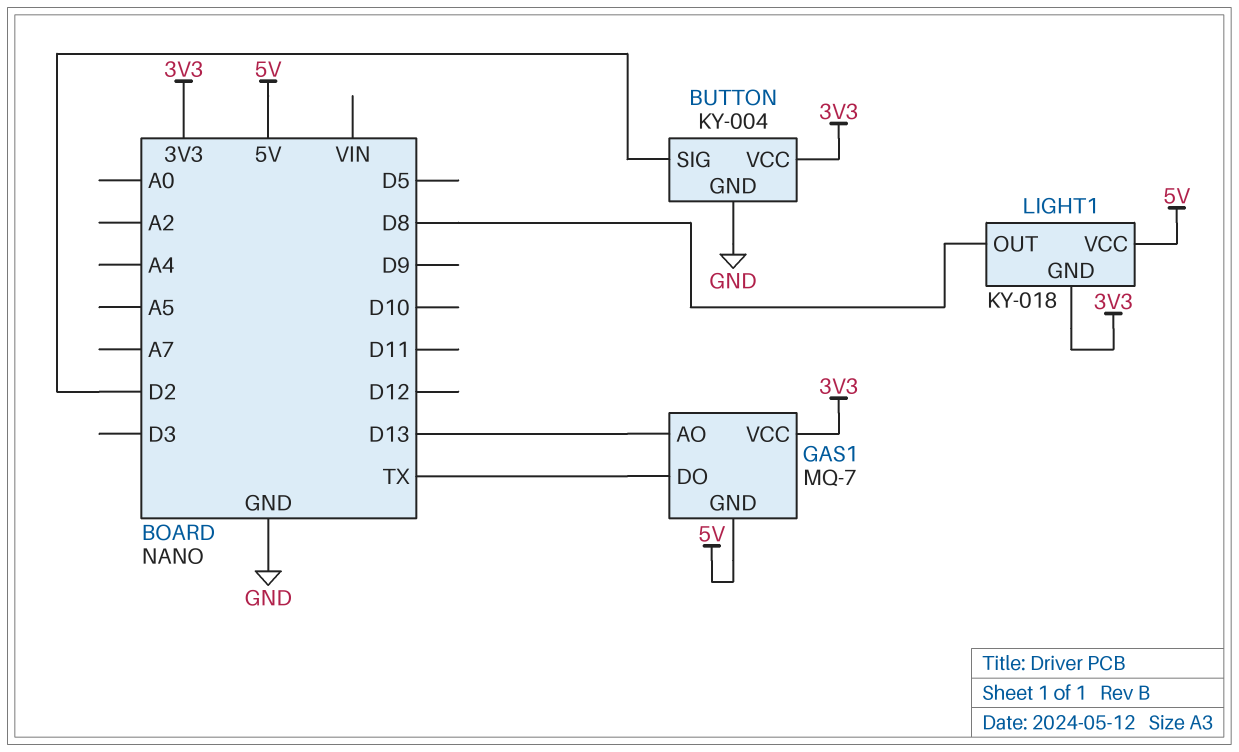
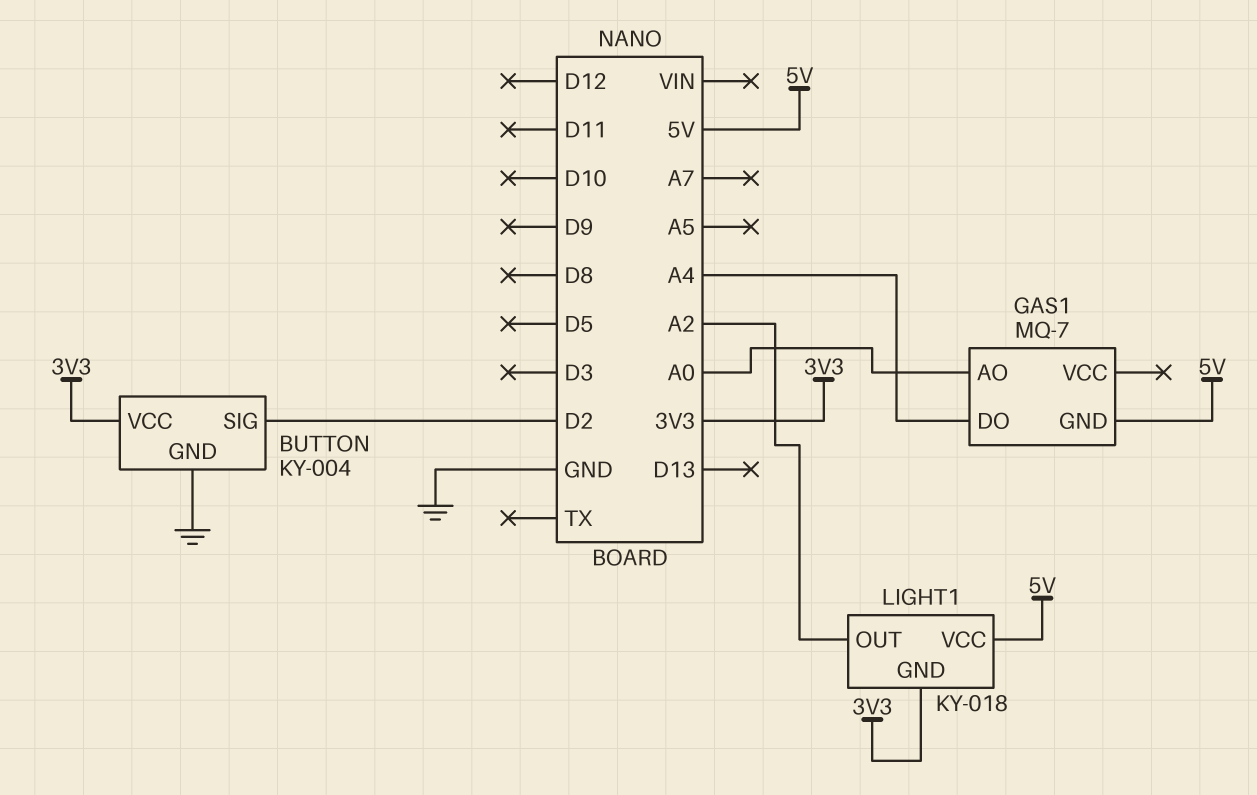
GAS1 pin AO: D13 -> A0
GAS1 pin DO: TX -> A4
GAS1 pin VCC: 3V3 -> none
LIGHT1 pin OUT: D8 -> A2

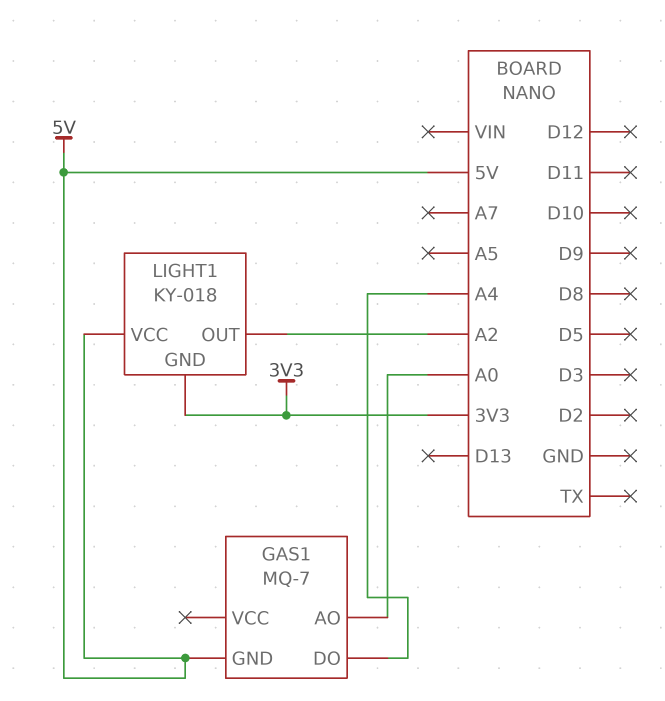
BUTTON: KY-004 -> none
BUTTON pin GND: GND -> none
BUTTON pin SIG: D2 -> none
BUTTON pin VCC: 3V3 -> none

